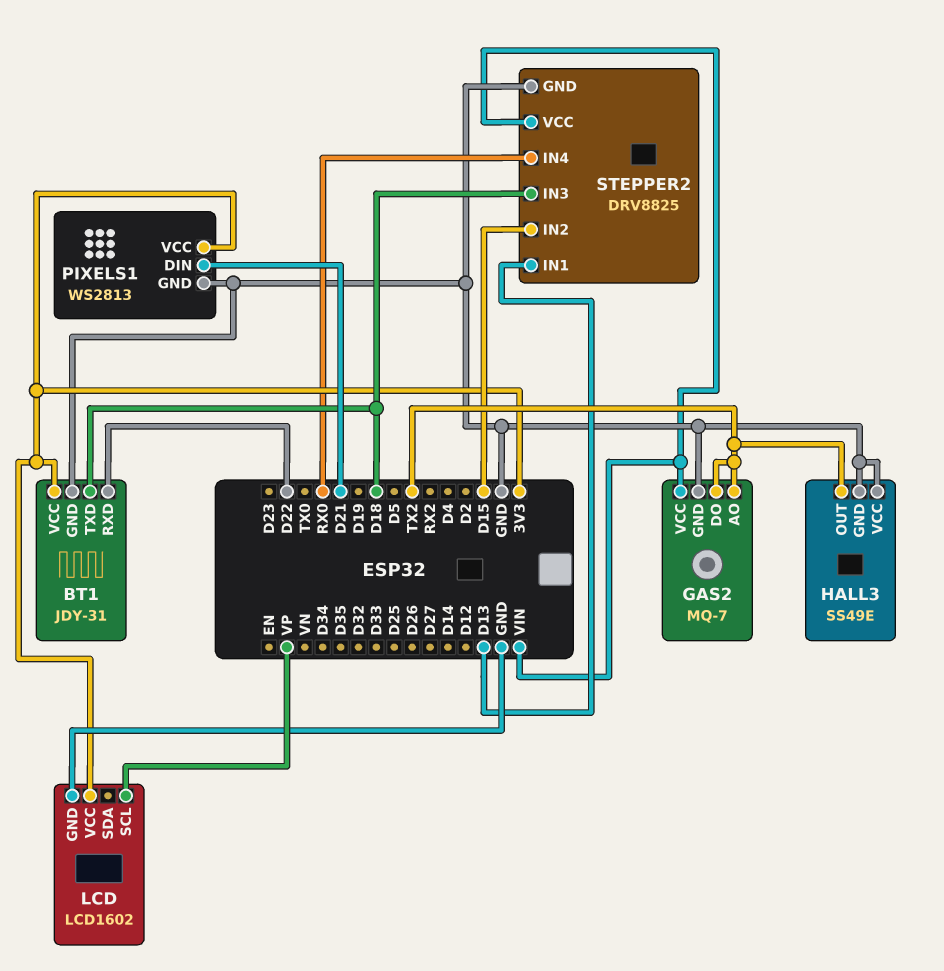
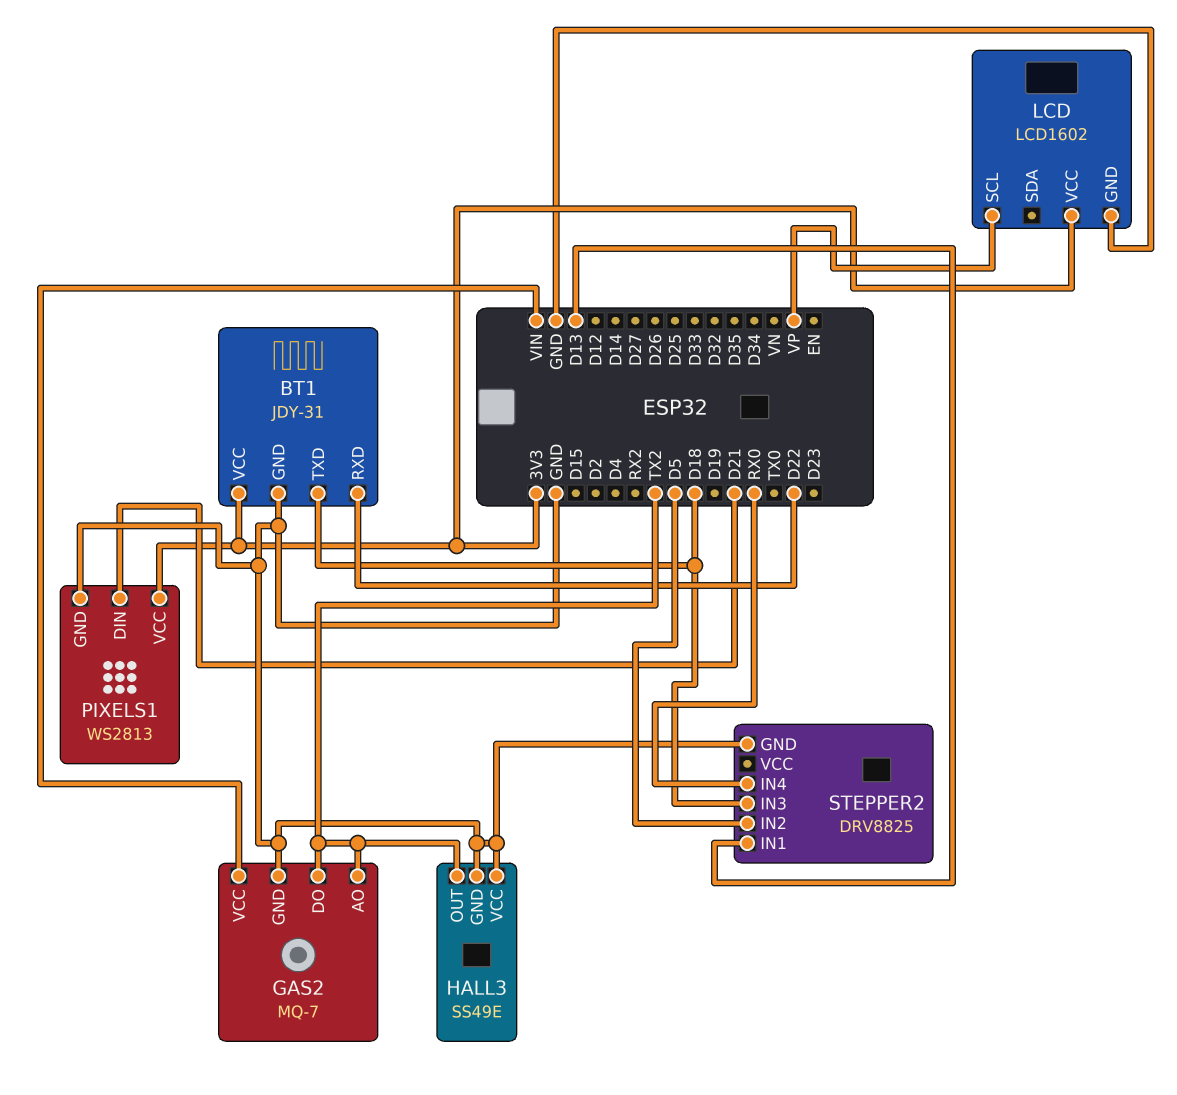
STEPPER2 pin IN2: D15 -> D5
STEPPER2 pin VCC: VIN -> none

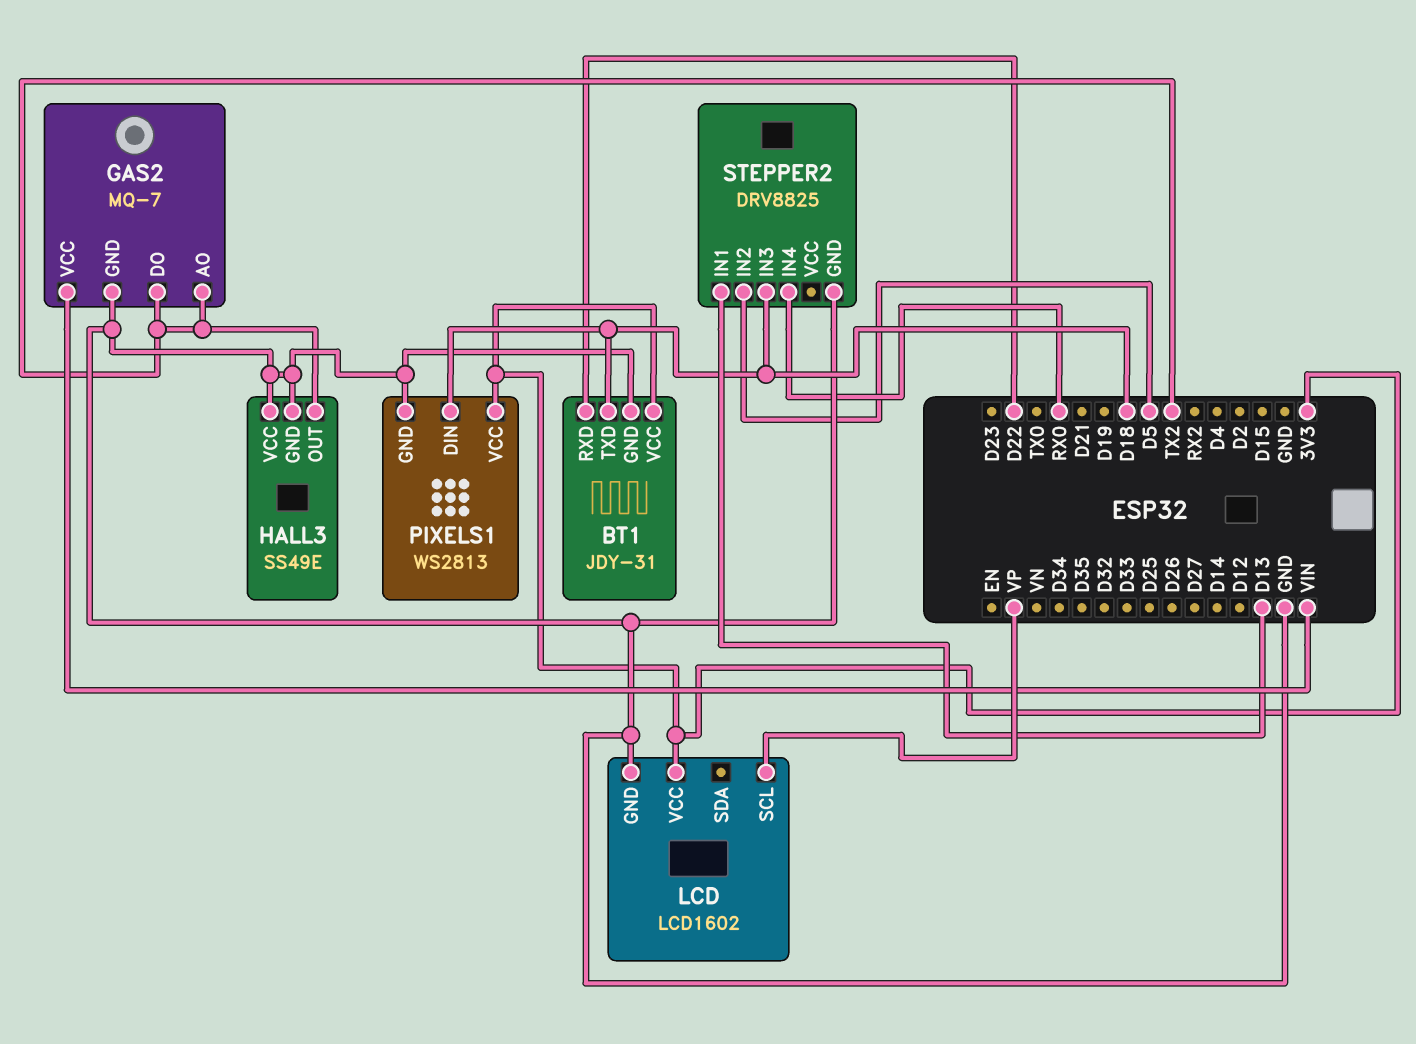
PIXELS1 pin DIN: D21 -> D18

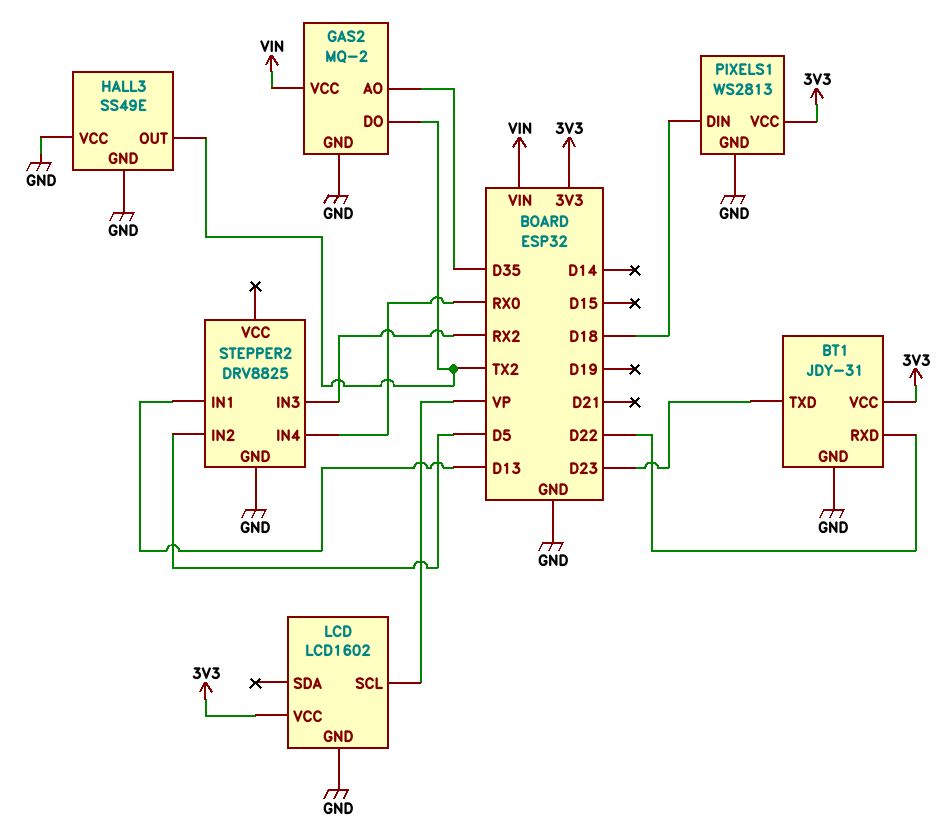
BT1 pin TXD: D18 -> D23
GAS2: MQ-7 -> MQ-2
GAS2 pin AO: TX2 -> D35
STEPPER2 pin IN3: D18 -> RX2

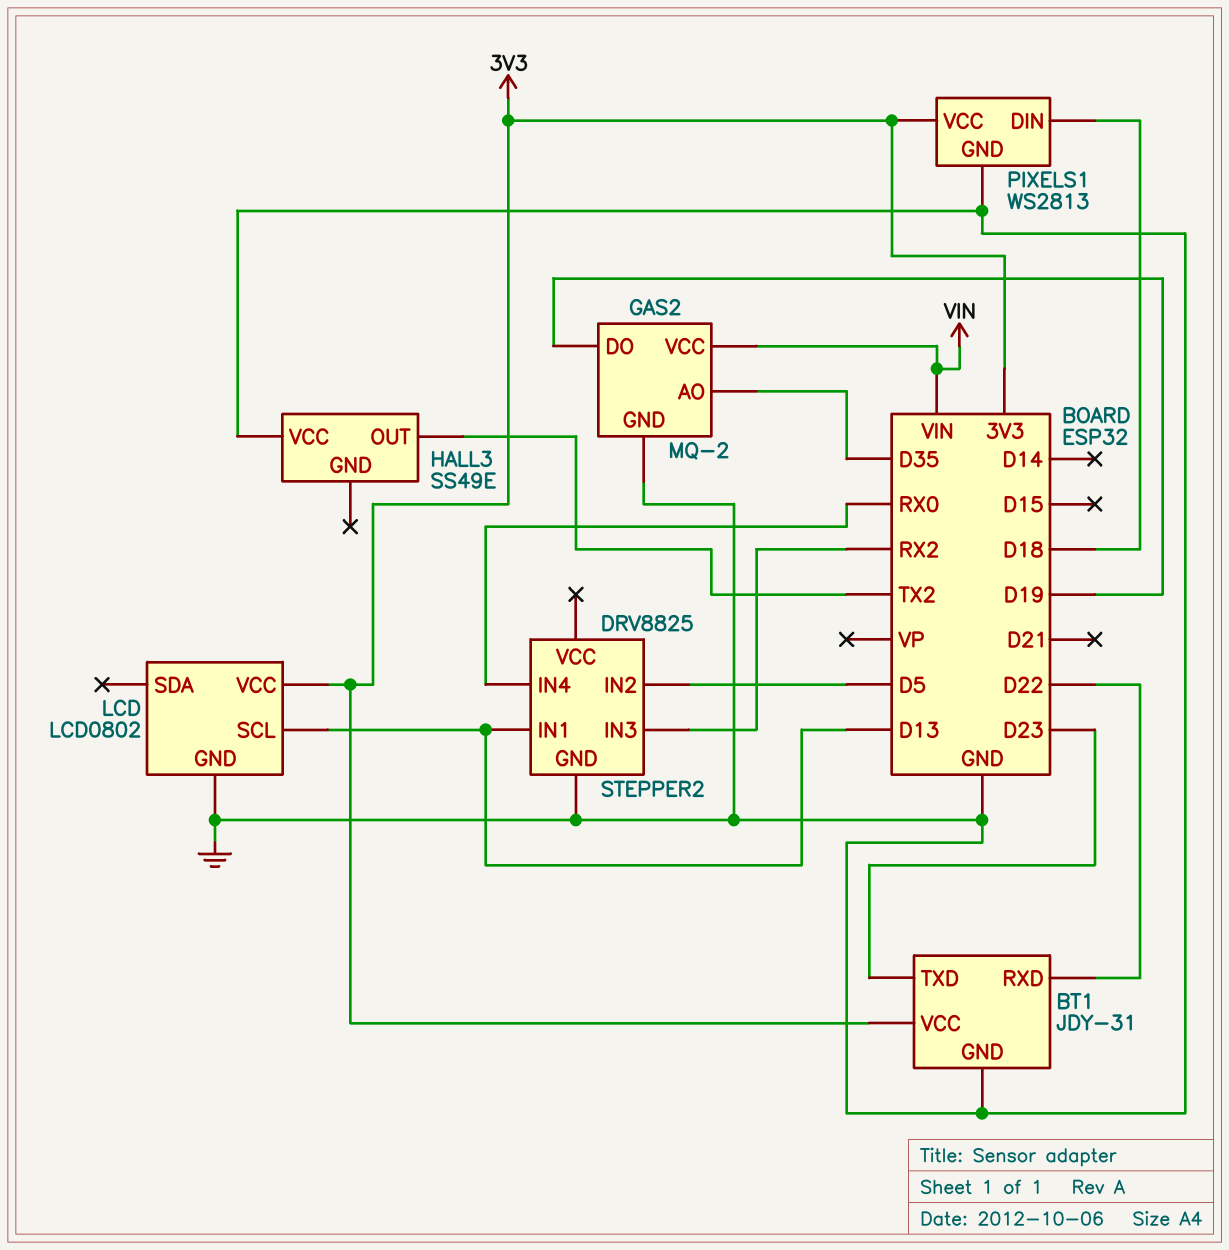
GAS2 pin DO: TX2 -> D19
HALL3 pin GND: GND -> none
LCD: LCD1602 -> LCD0802
LCD pin SCL: VP -> D13

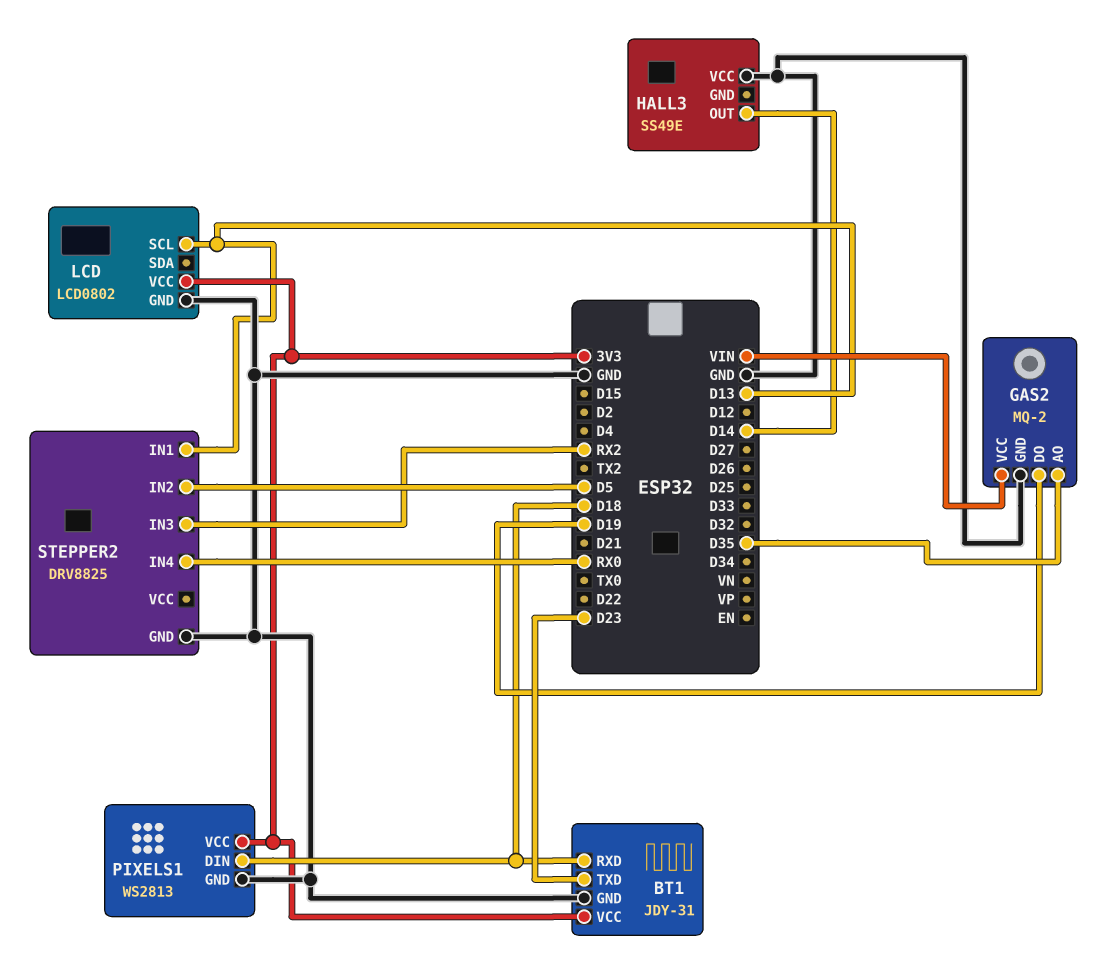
BT1 pin RXD: D22 -> D18
HALL3 pin OUT: TX2 -> D14

